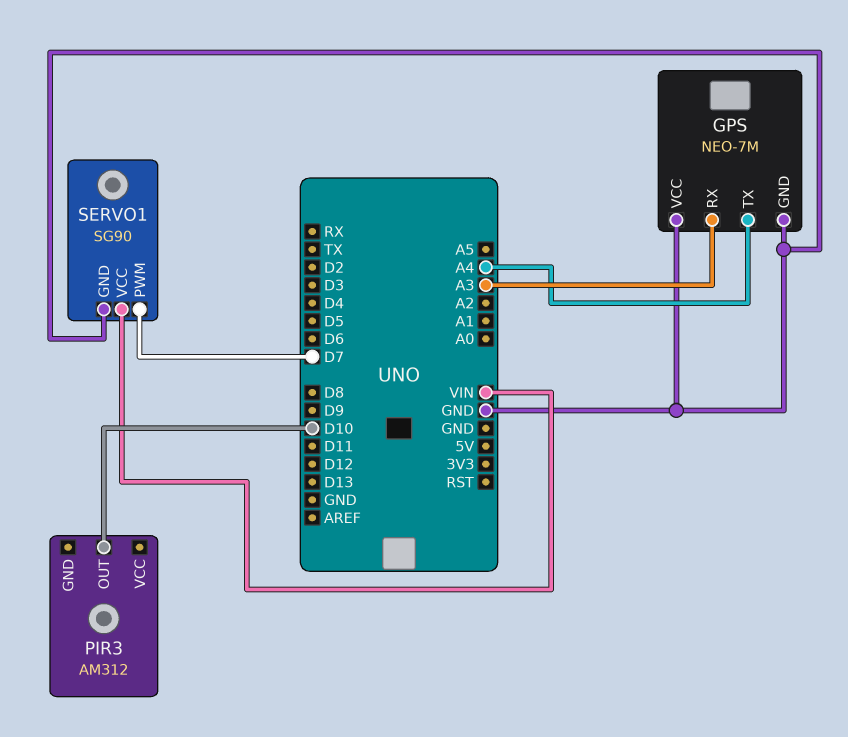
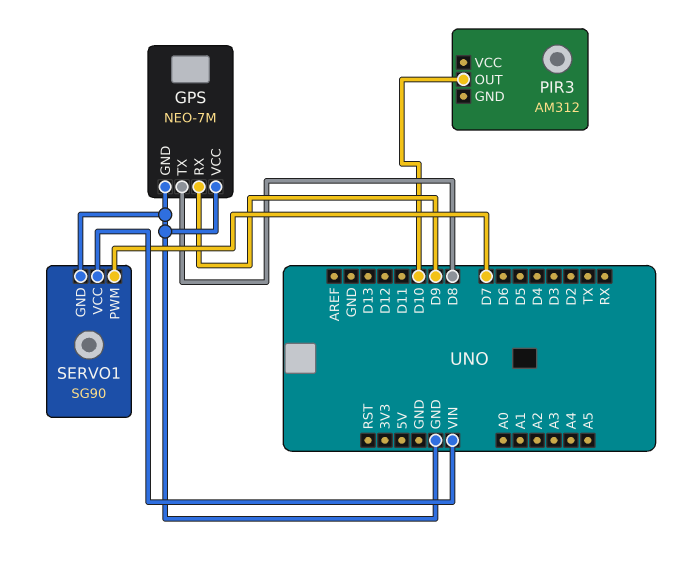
GPS pin RX: A3 -> D9
GPS pin TX: A4 -> D8

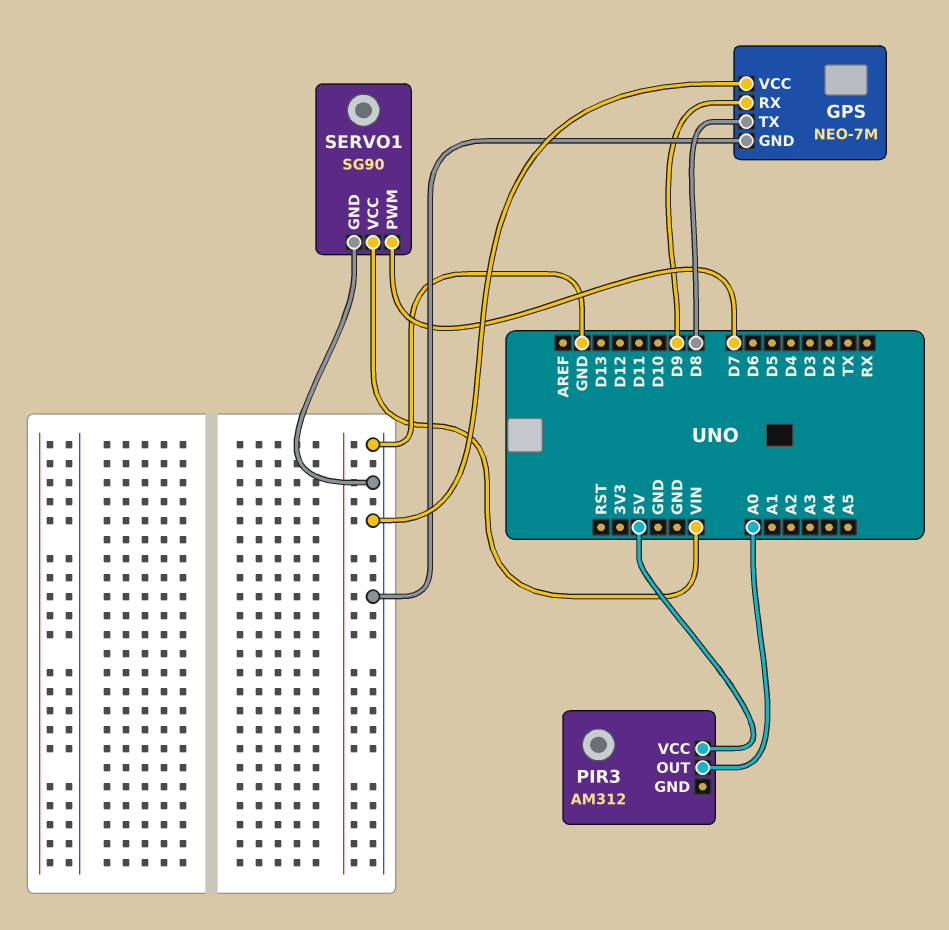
PIR3 pin OUT: D10 -> A0
PIR3 pin VCC: none -> 5V

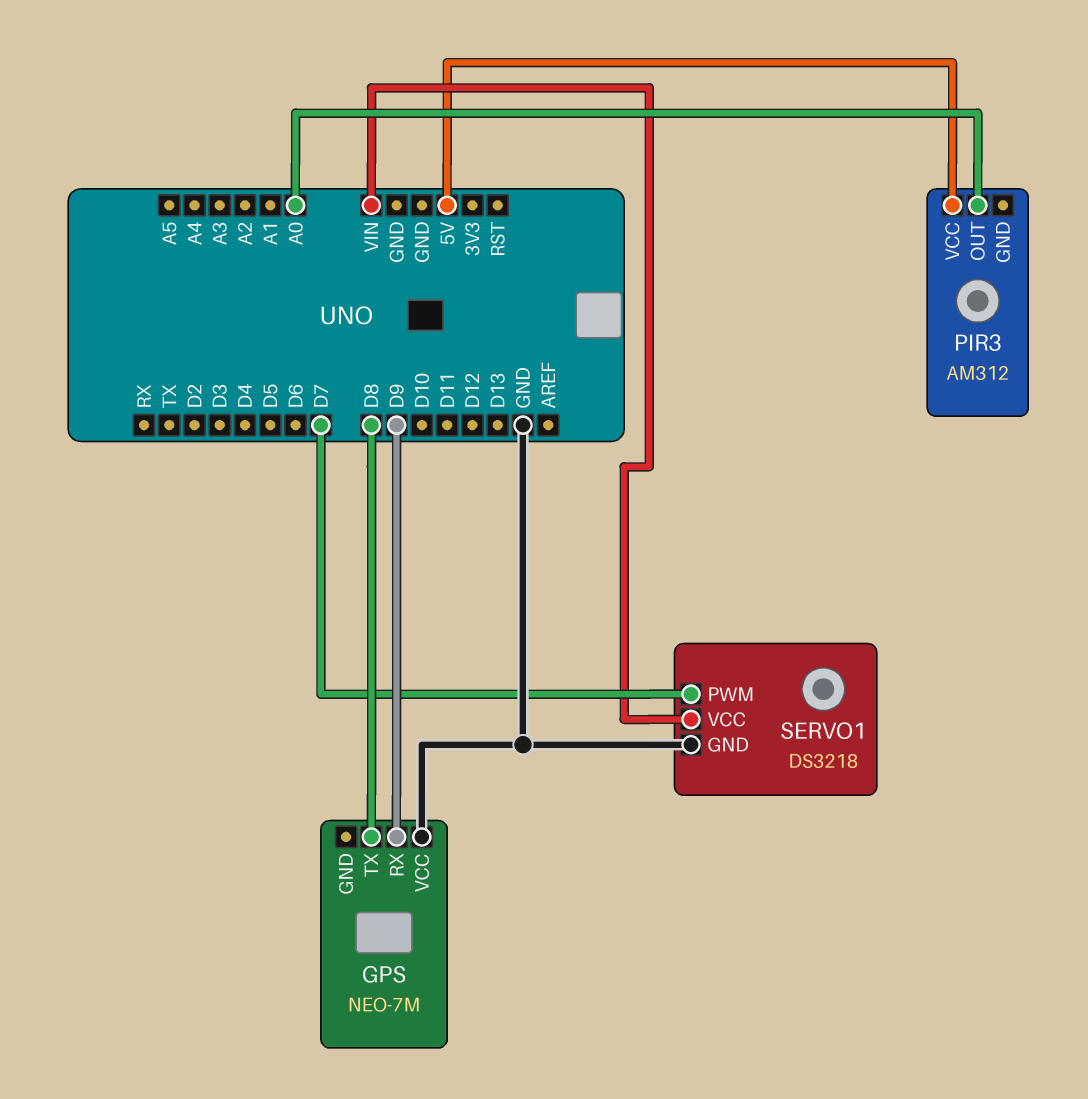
GPS pin GND: GND -> none
SERVO1: SG90 -> DS3218

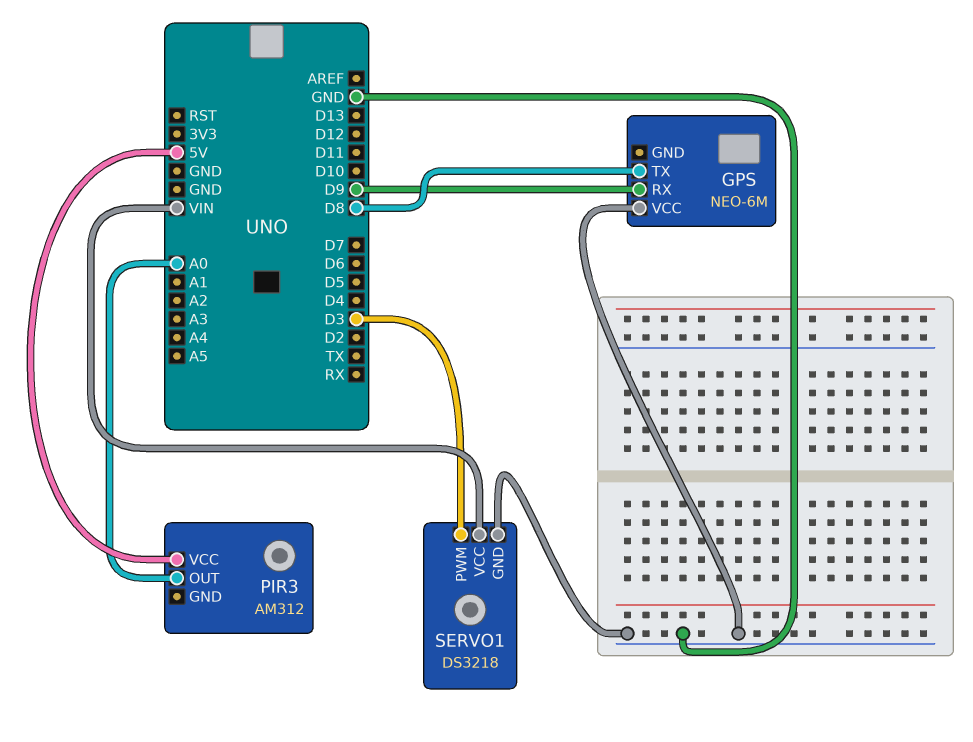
GPS: NEO-7M -> NEO-6M
SERVO1 pin PWM: D7 -> D3

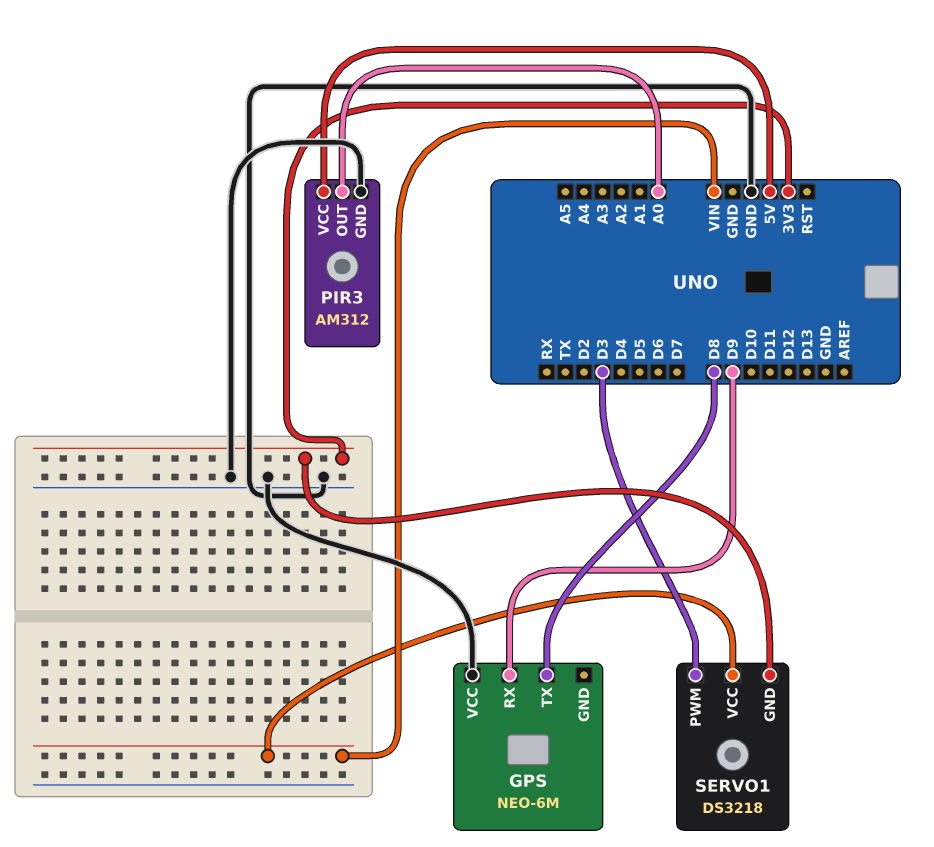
PIR3 pin GND: none -> GND
SERVO1 pin GND: GND -> 3V3

